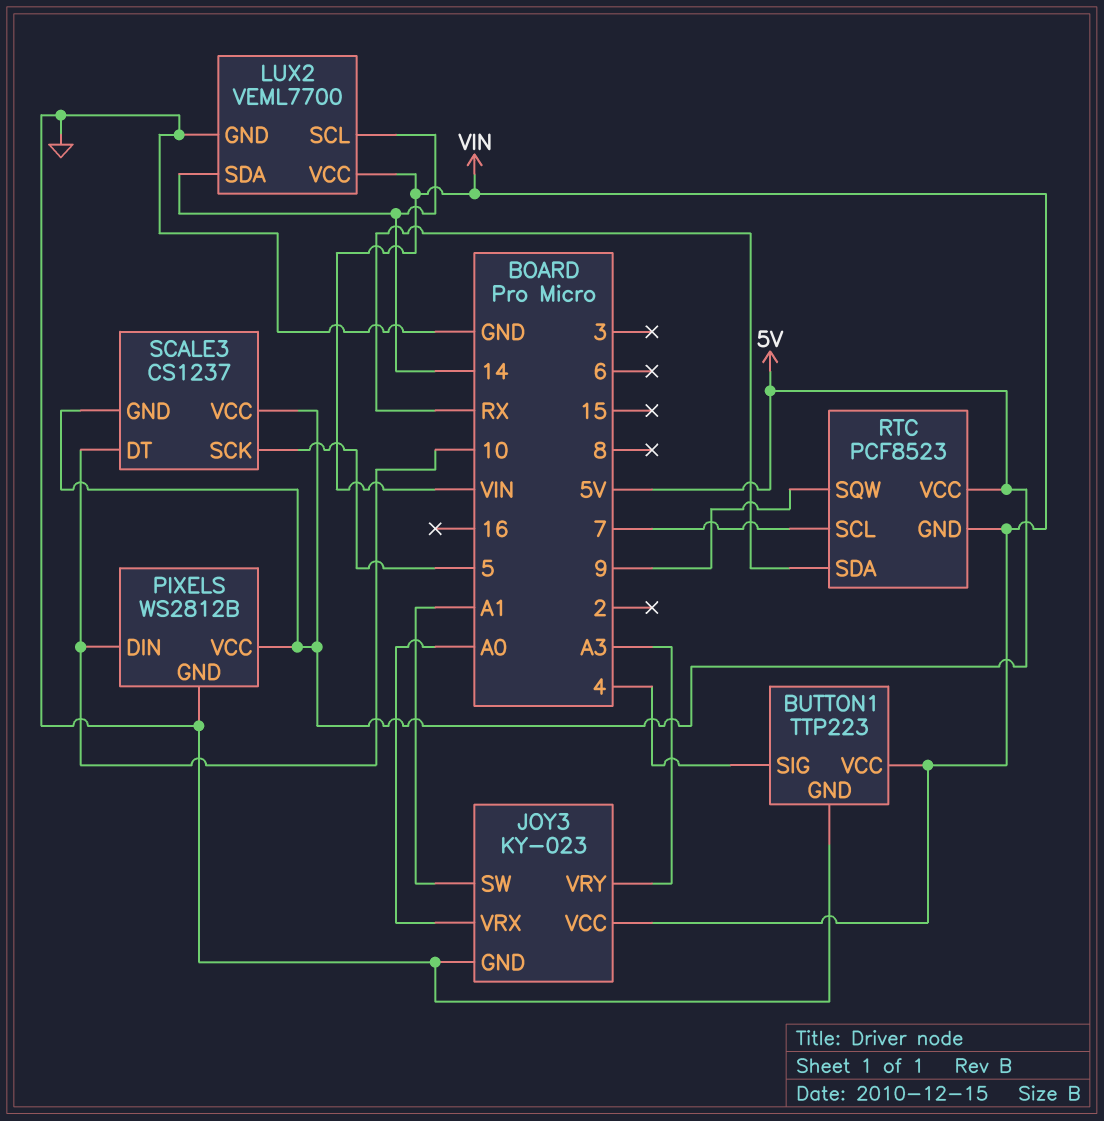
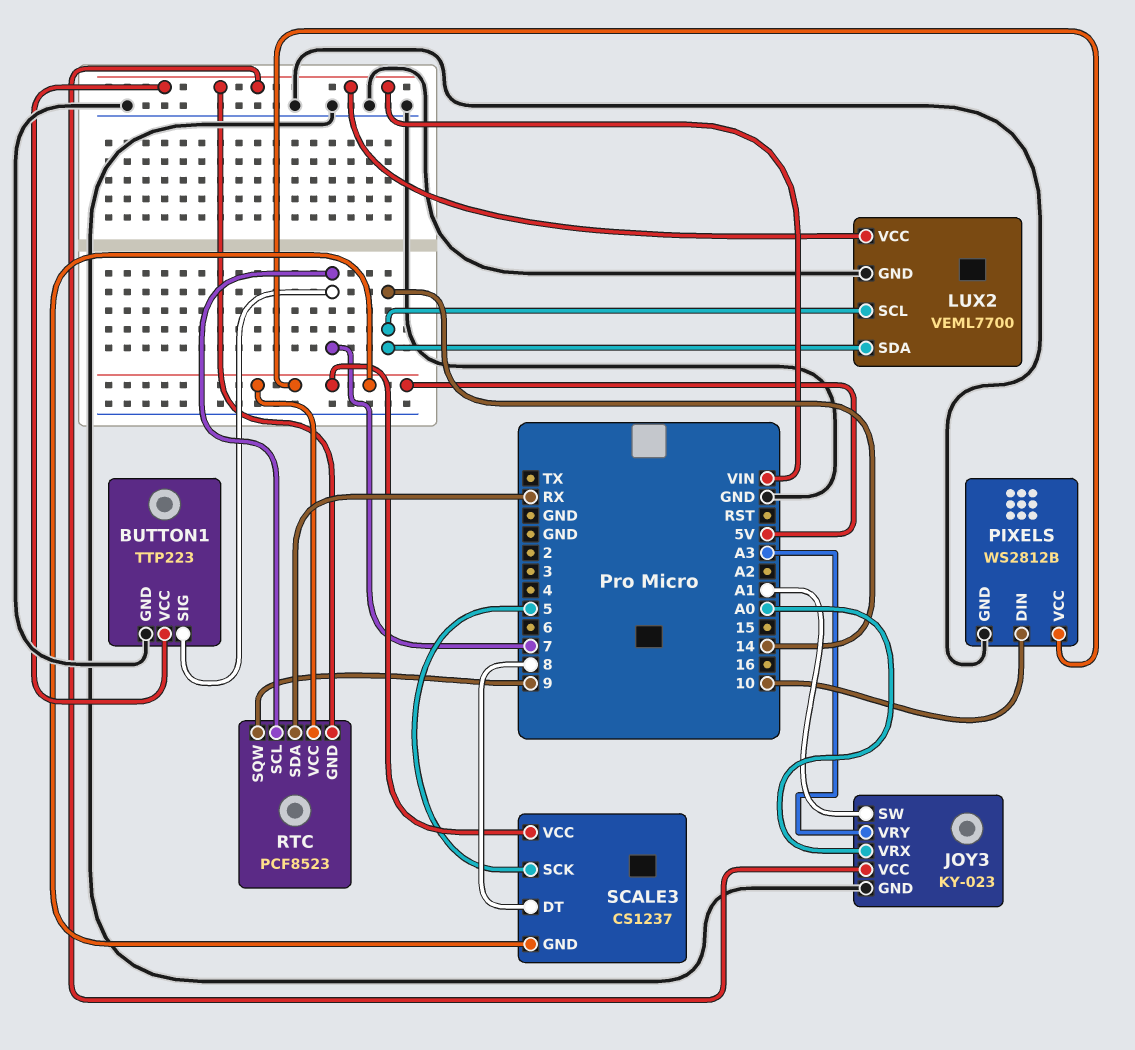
BUTTON1 pin SIG: 4 -> 7
SCALE3 pin DT: 10 -> 8

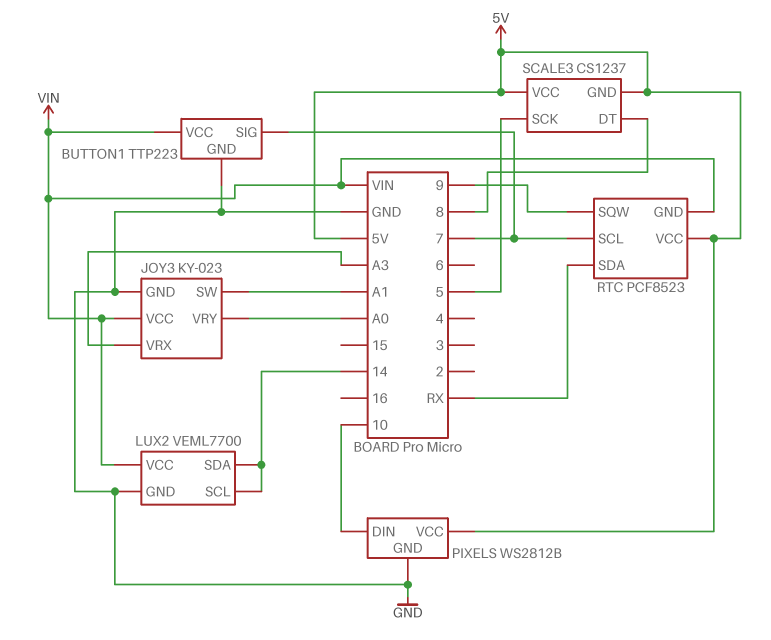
JOY3 pin VRX: A0 -> A3
JOY3 pin VRY: A3 -> A0

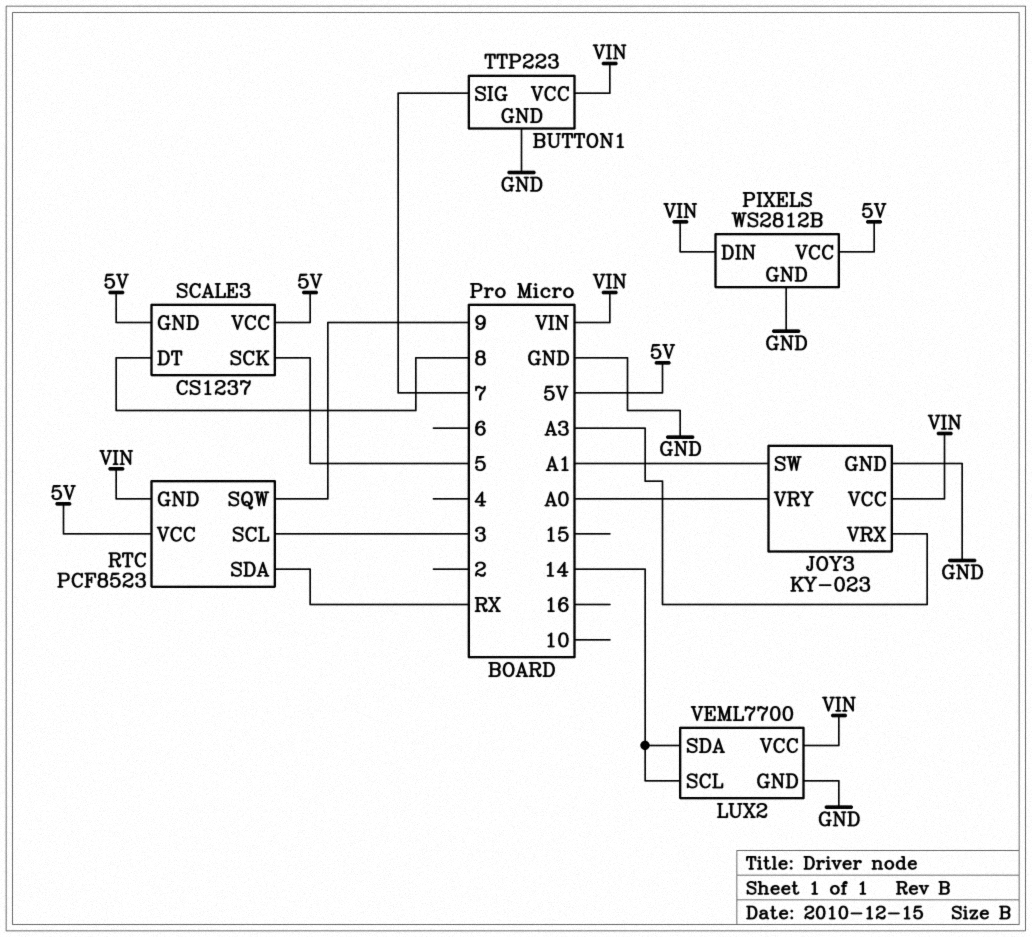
PIXELS pin DIN: 10 -> VIN
RTC pin SCL: 7 -> 3

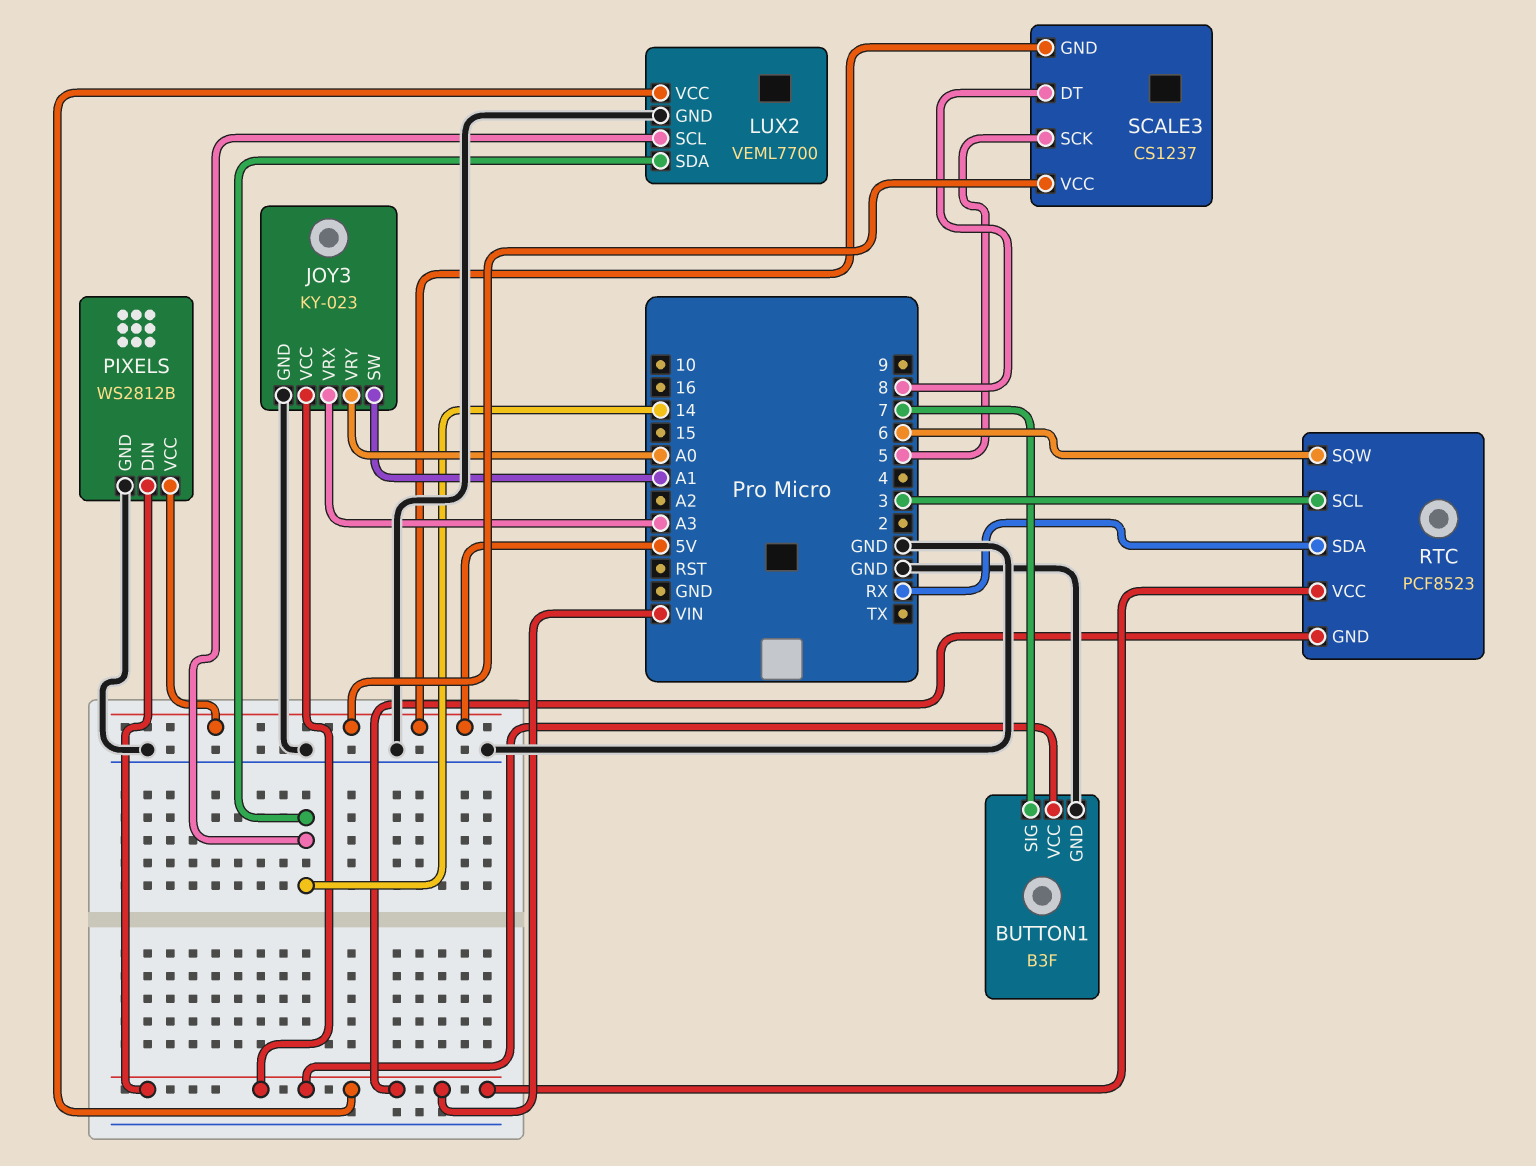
BUTTON1: TTP223 -> B3F
RTC pin SQW: 9 -> 6
RTC pin VCC: 5V -> VIN

